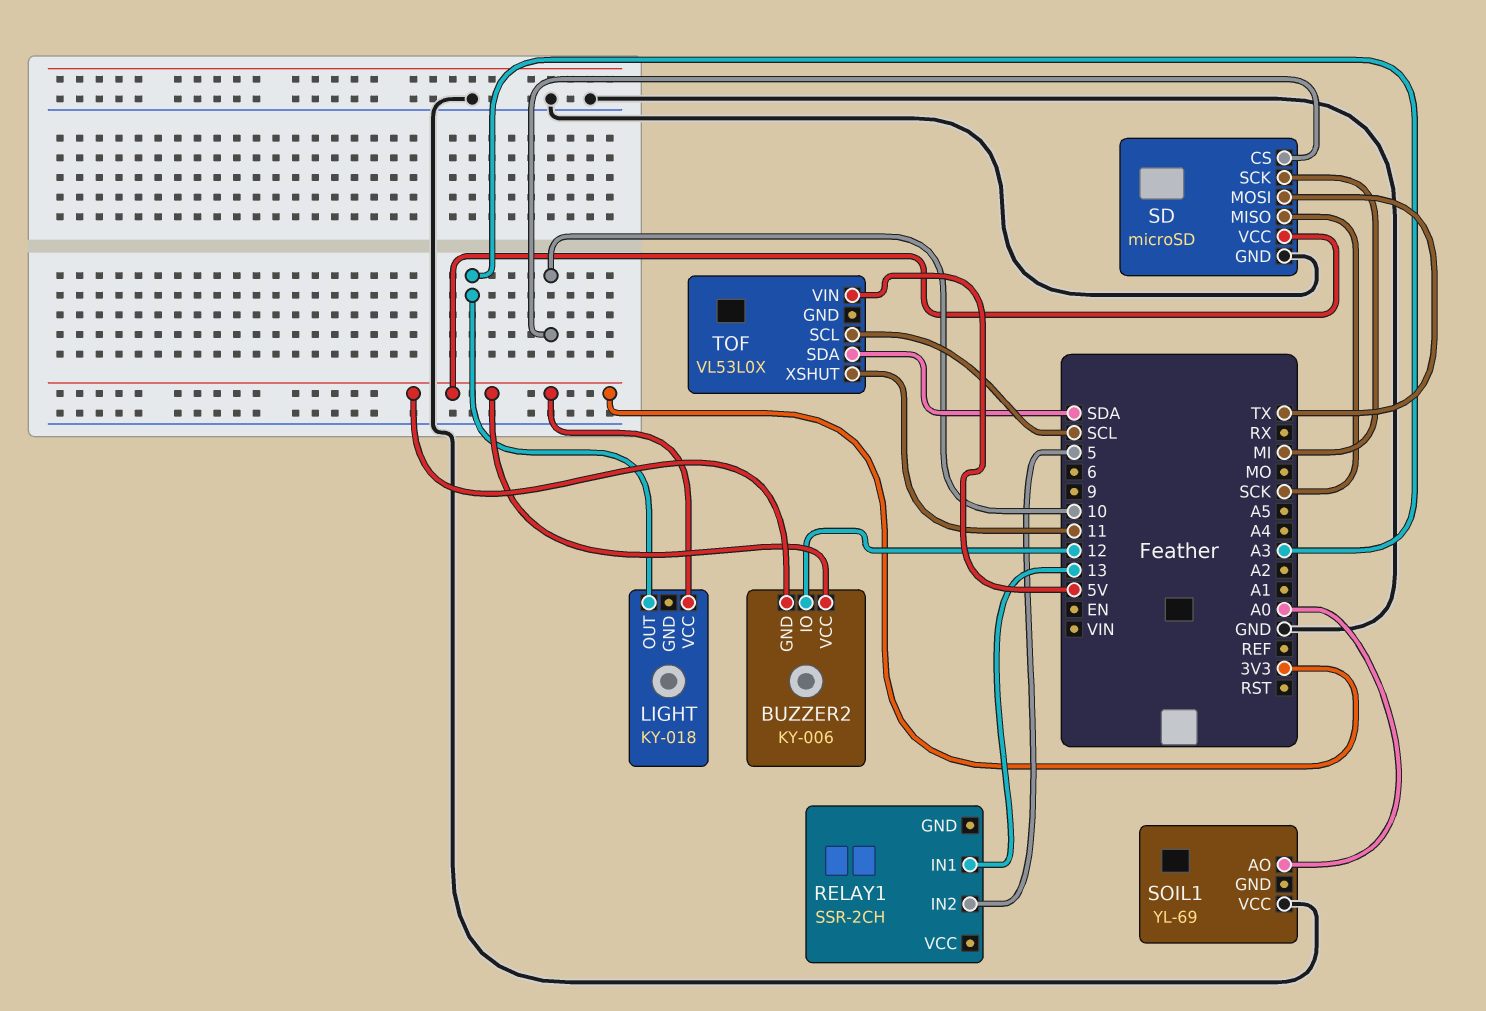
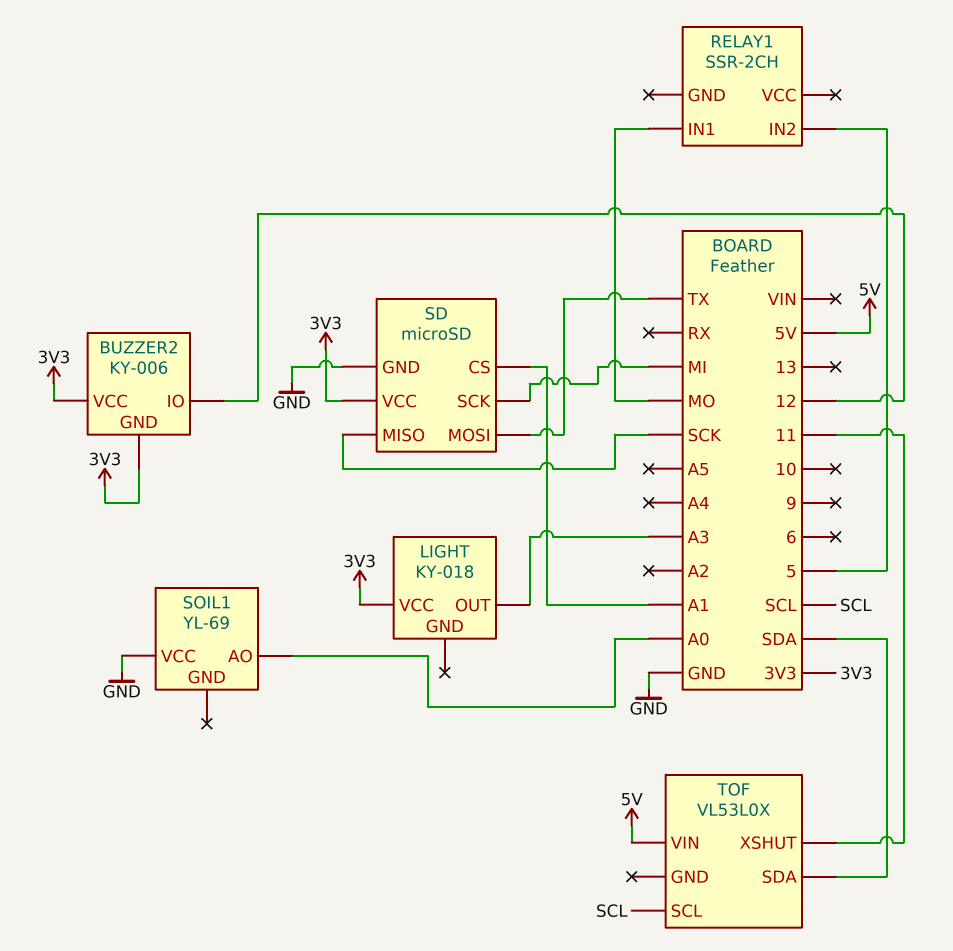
RELAY1 pin IN1: 13 -> MO
SD pin CS: 10 -> A1

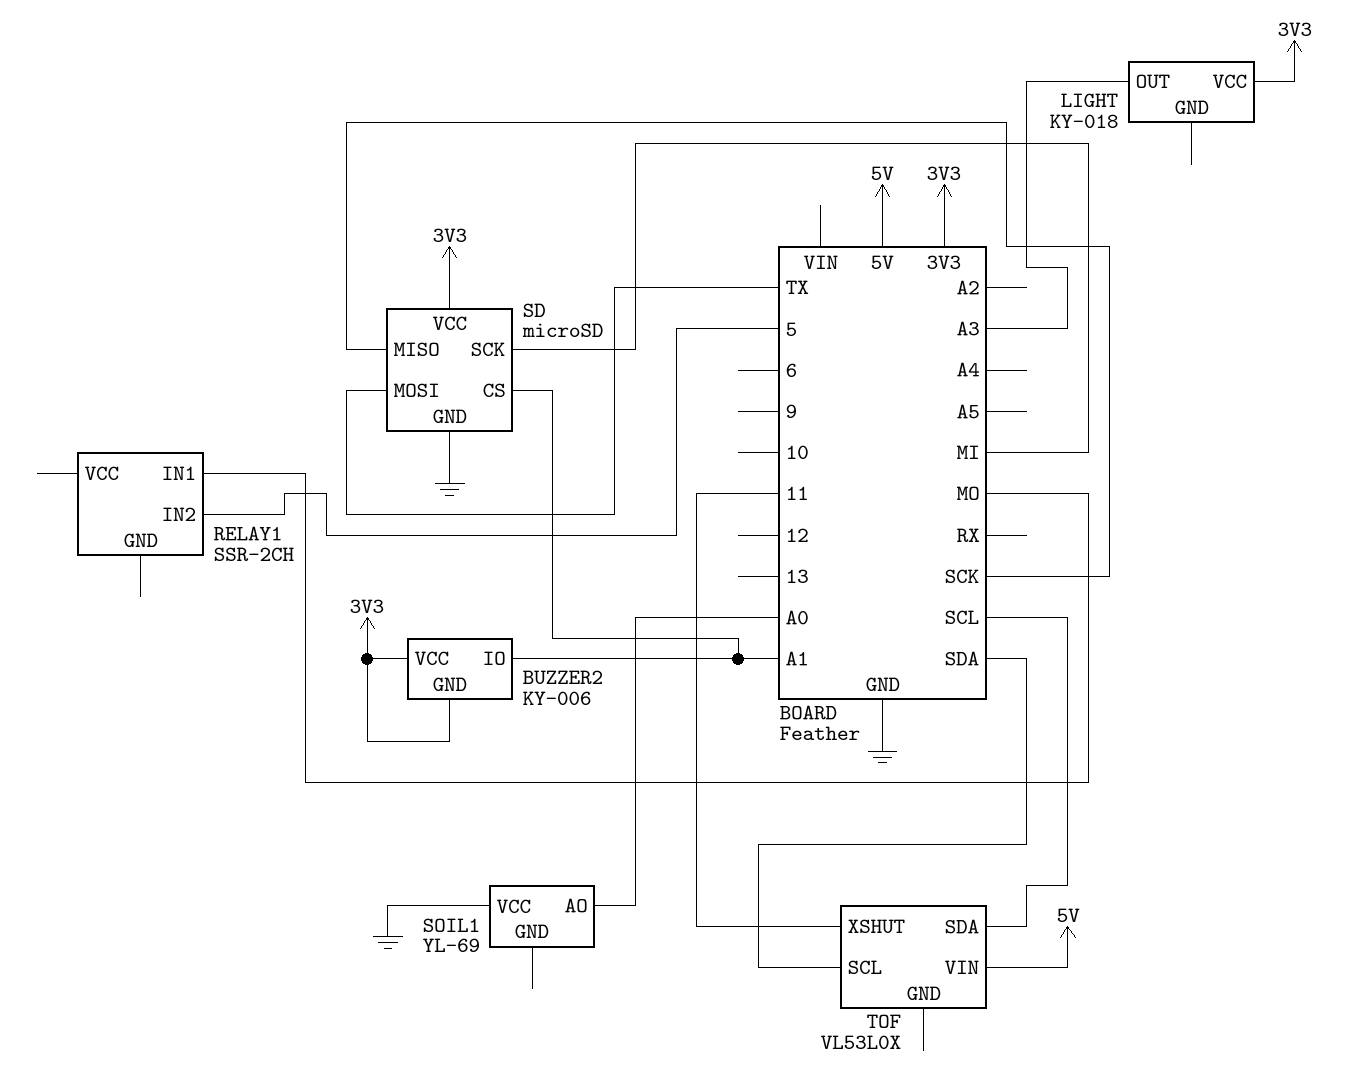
BUZZER2 pin IO: 12 -> A1
TOF pin SCL: SCL -> SDA
TOF pin SDA: SDA -> SCL

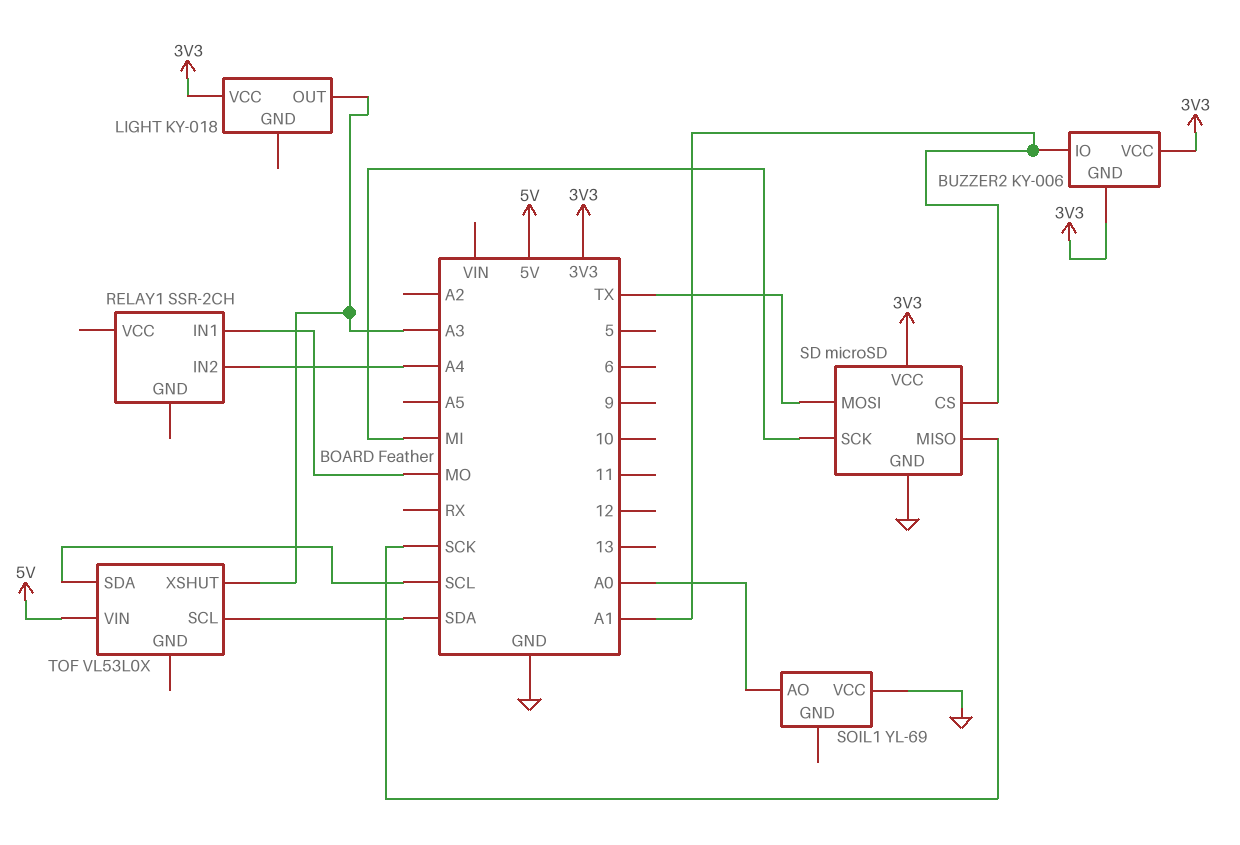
RELAY1 pin IN2: 5 -> A4
TOF pin XSHUT: 11 -> A3

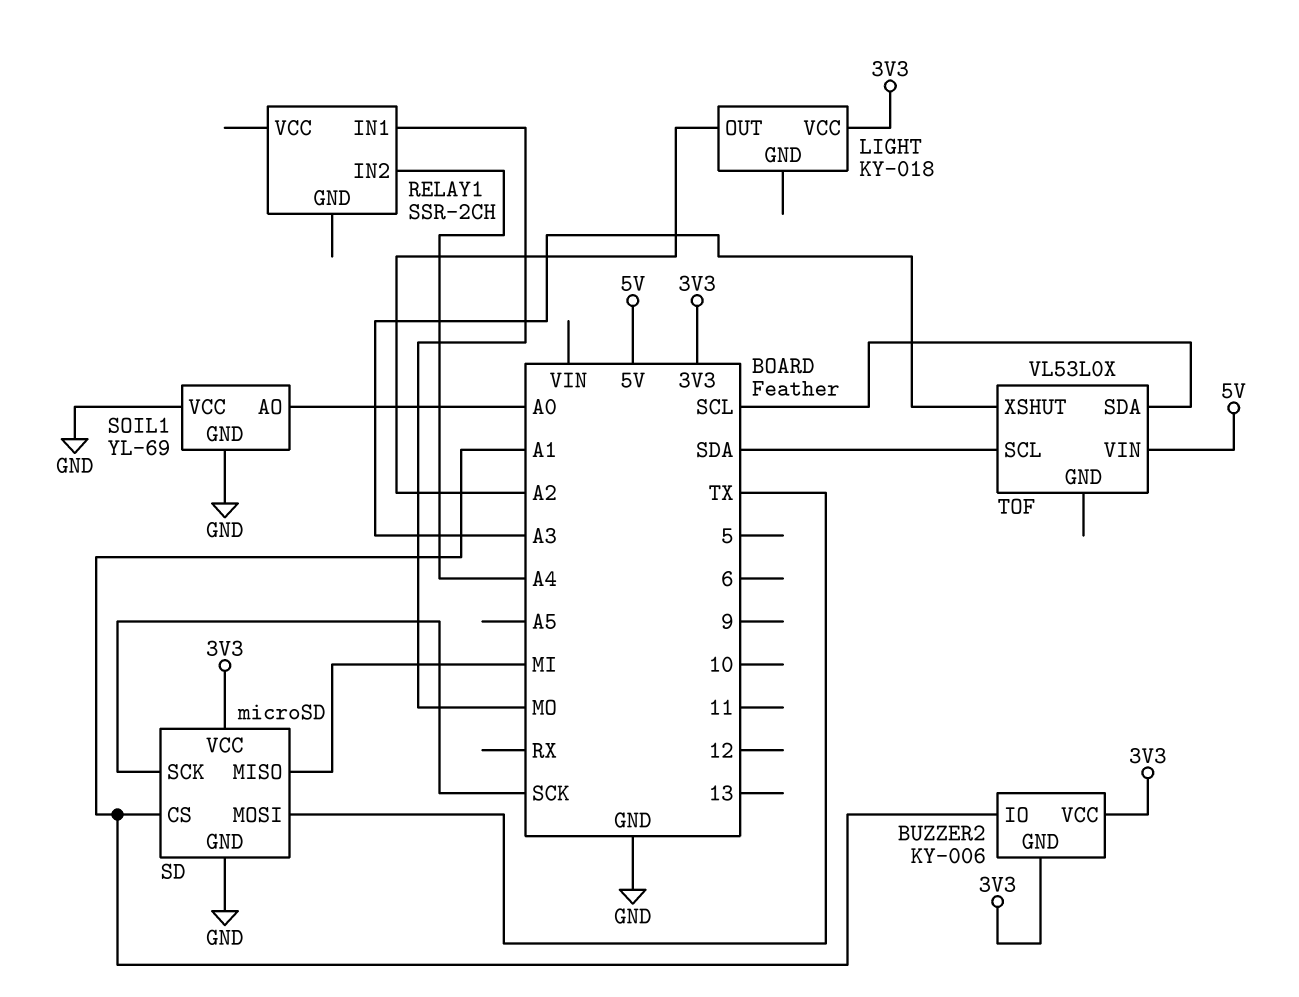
LIGHT pin OUT: A3 -> A2
SD pin MISO: SCK -> MI
SD pin SCK: MI -> SCK
SOIL1 pin GND: none -> GND

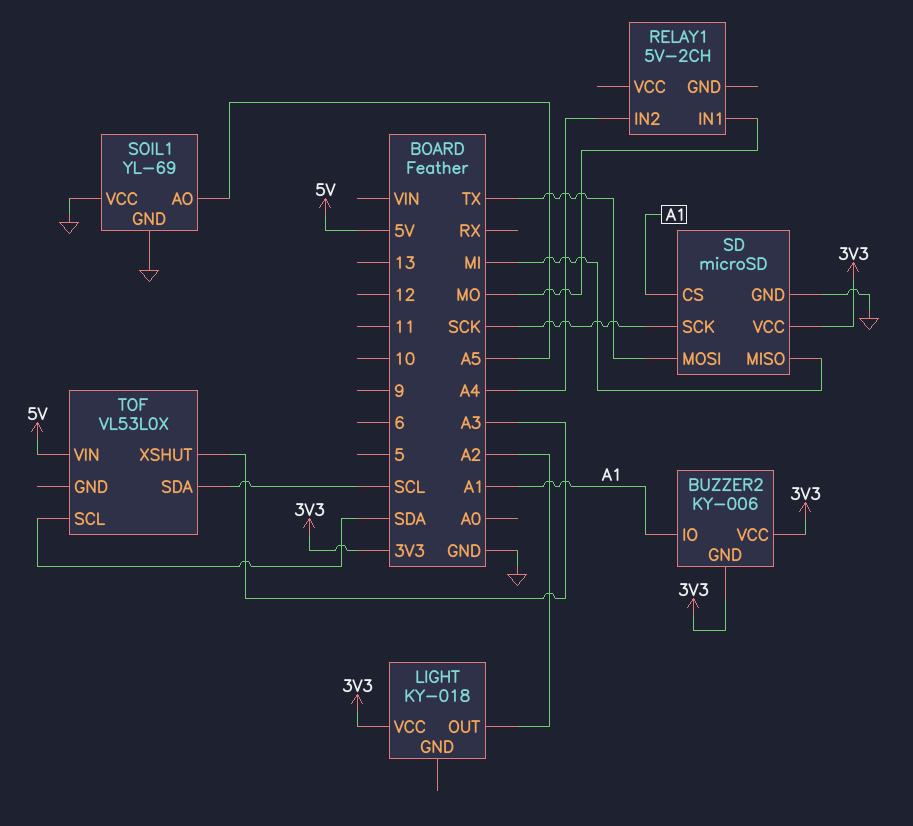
RELAY1: SSR-2CH -> 5V-2CH
SOIL1 pin AO: A0 -> A5

